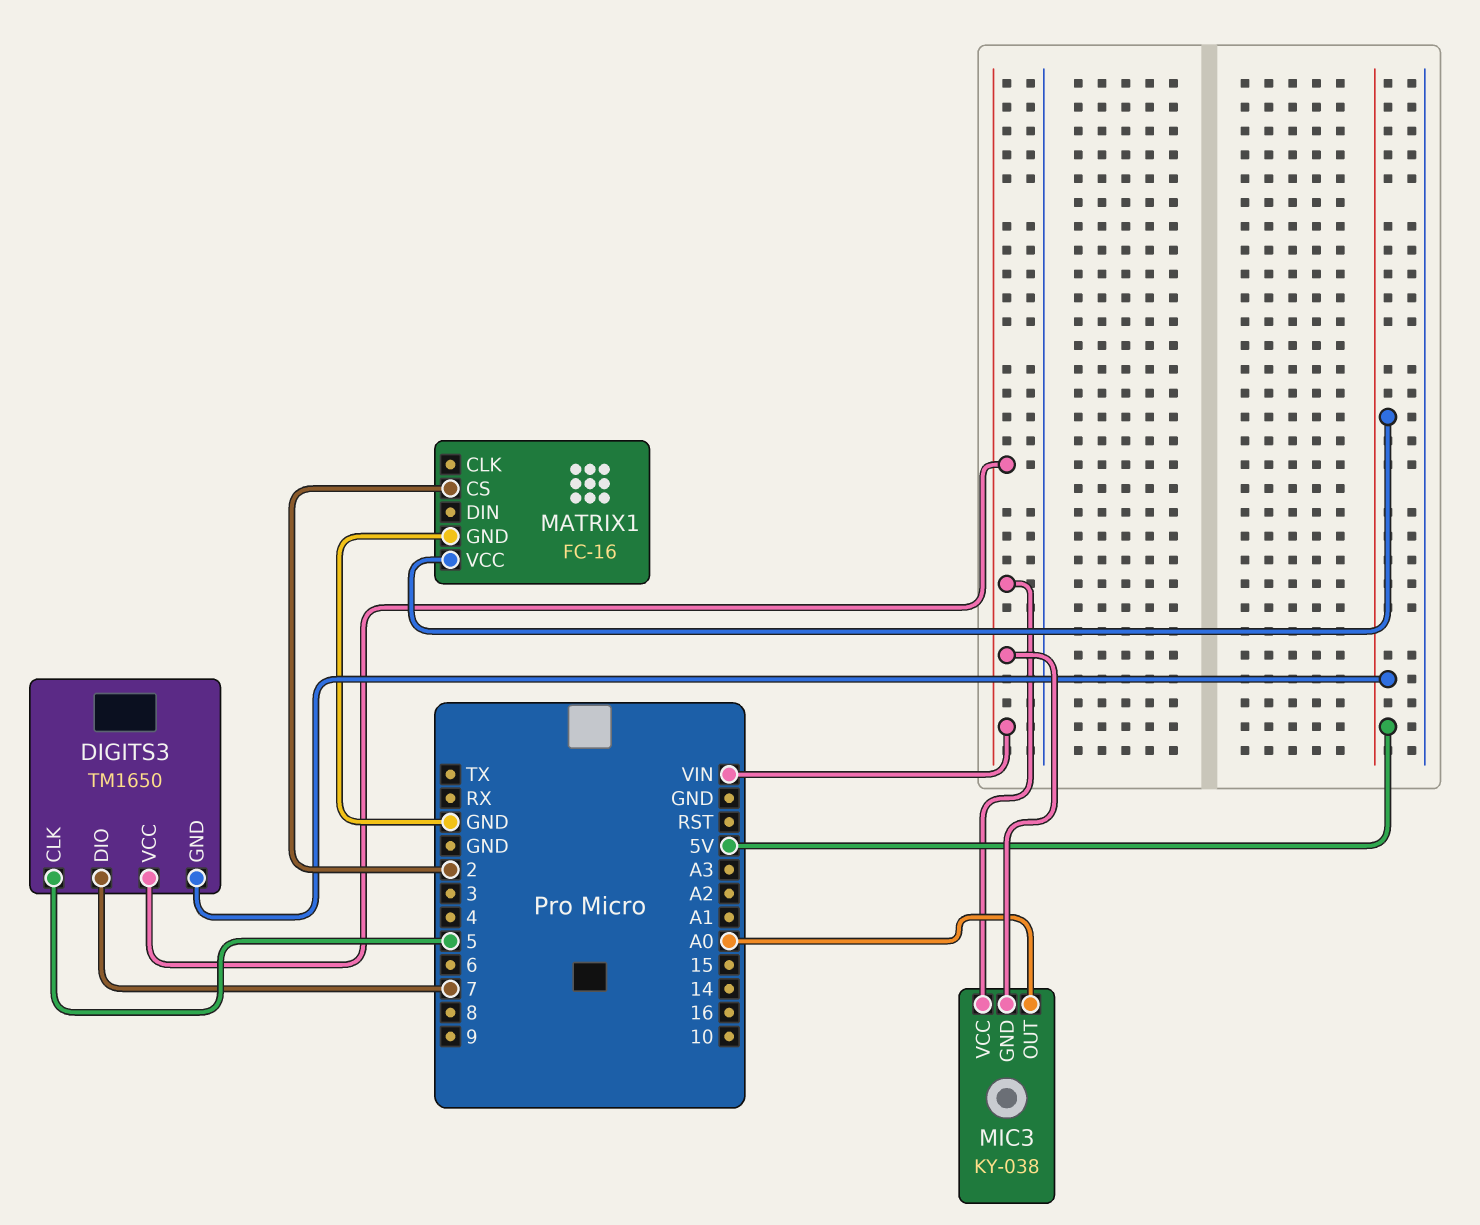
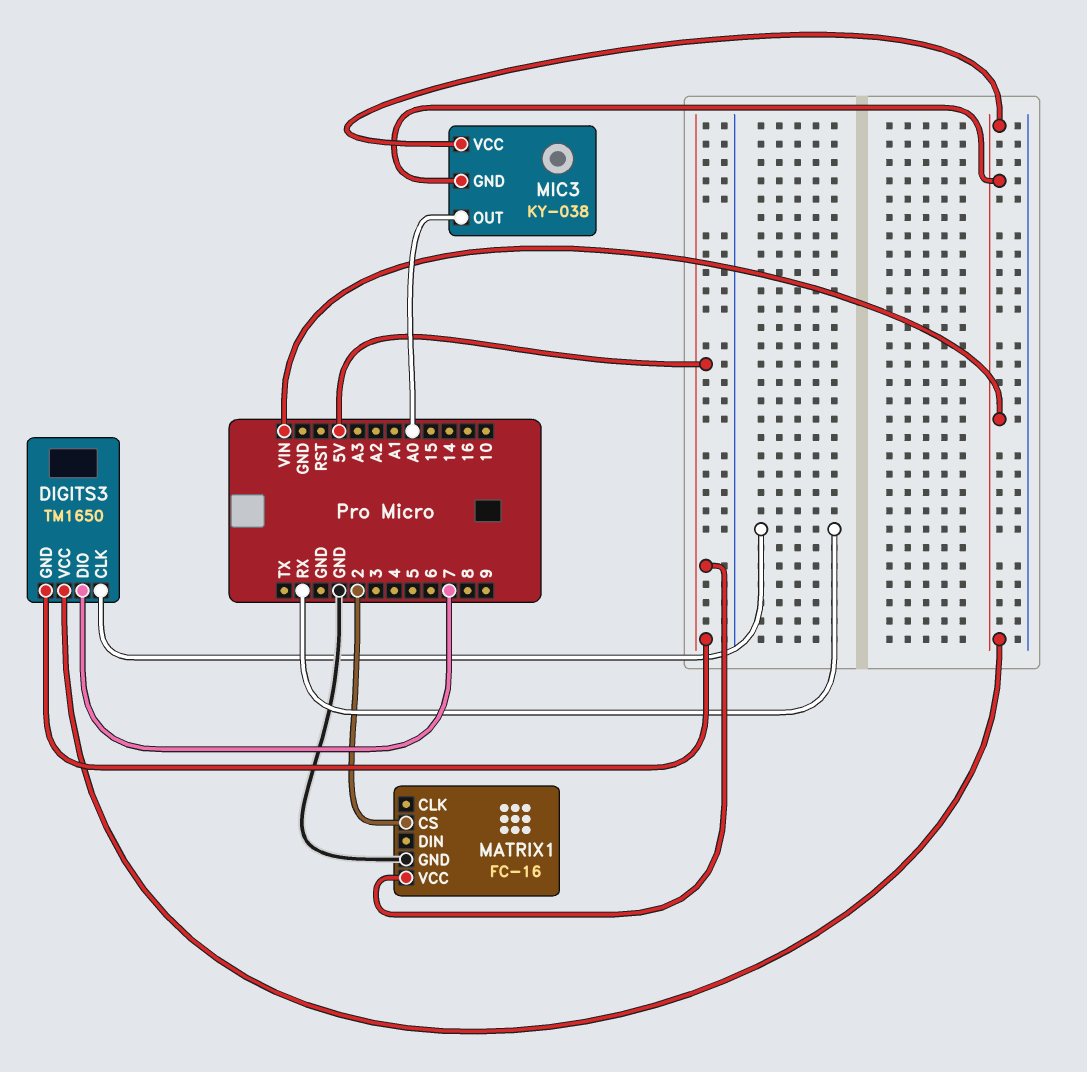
DIGITS3 pin CLK: 5 -> RX

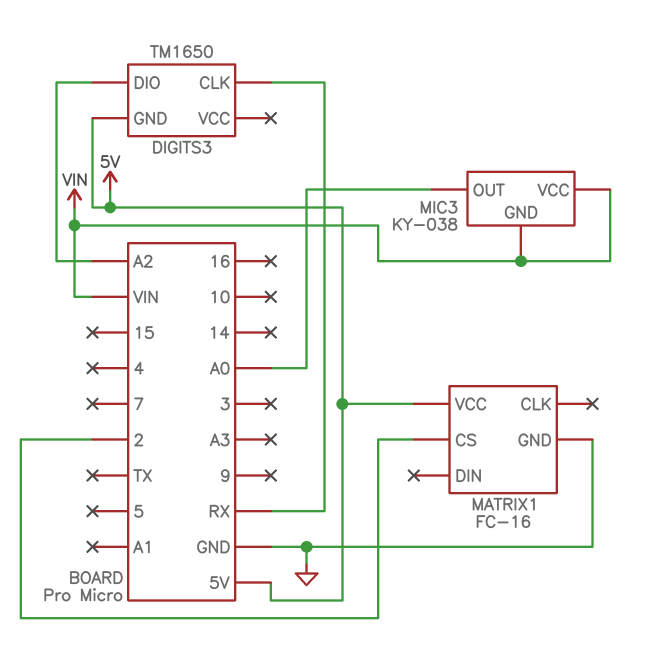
DIGITS3 pin DIO: 7 -> A2
DIGITS3 pin VCC: VIN -> none

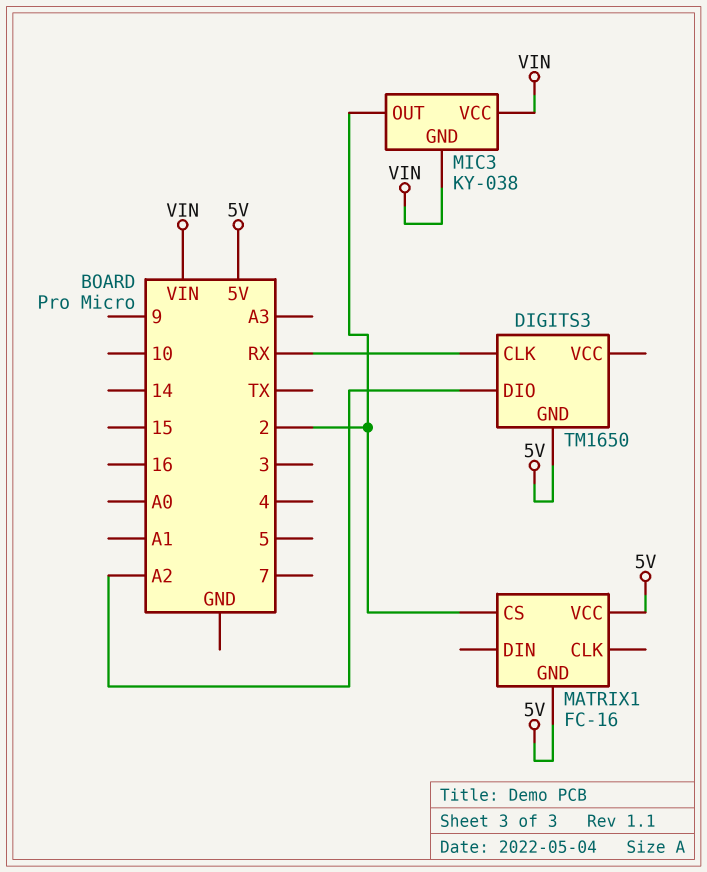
MATRIX1 pin GND: GND -> 5V
MIC3 pin OUT: A0 -> 2

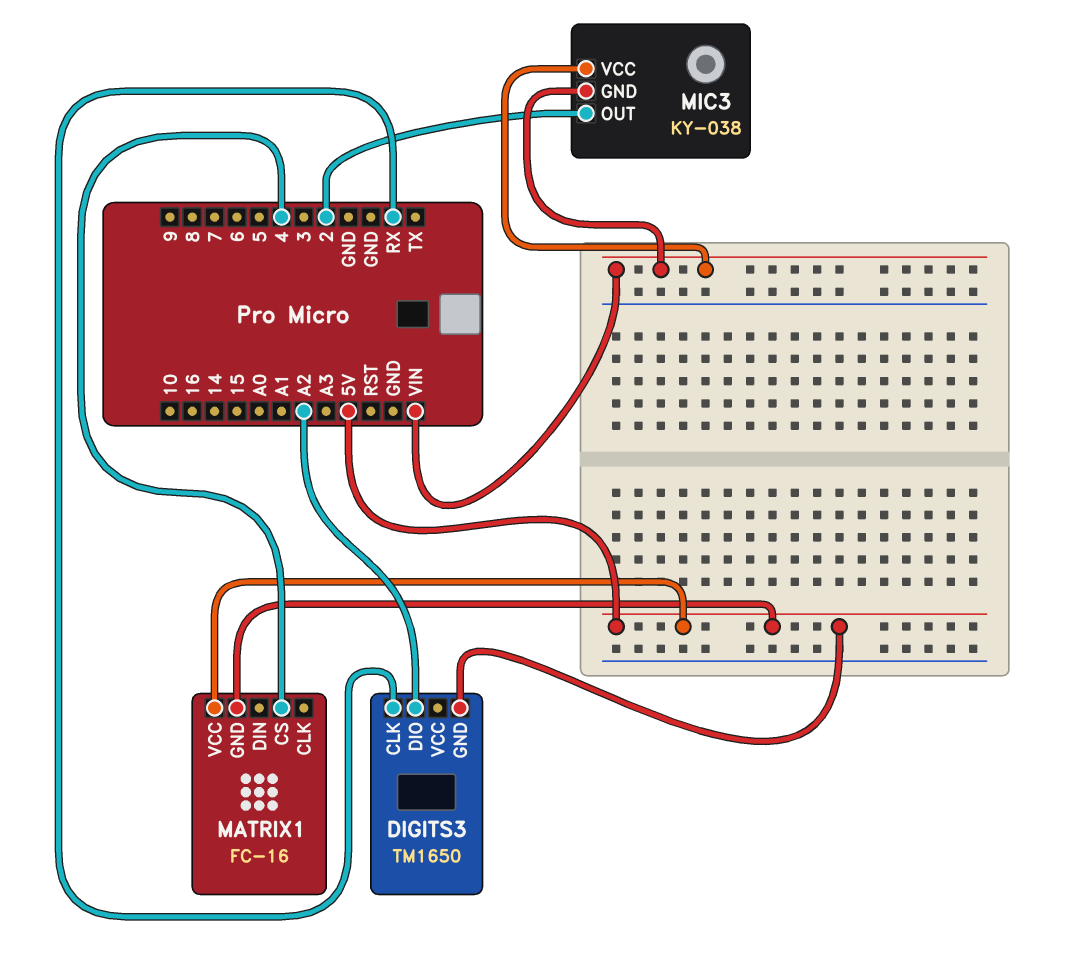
MATRIX1 pin CS: 2 -> 4

